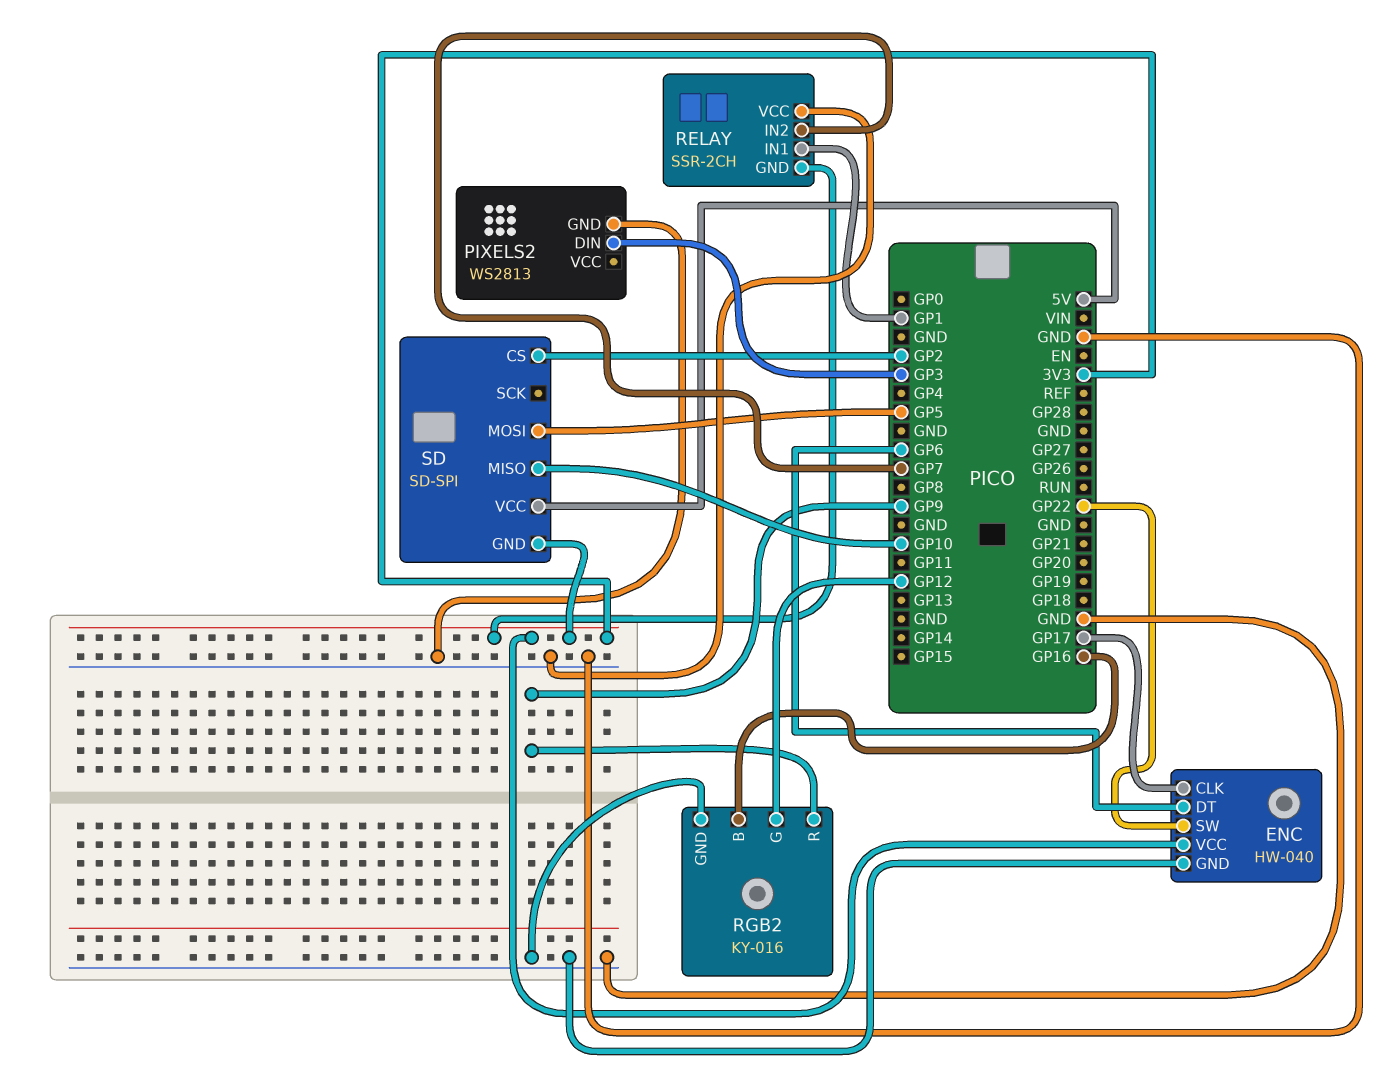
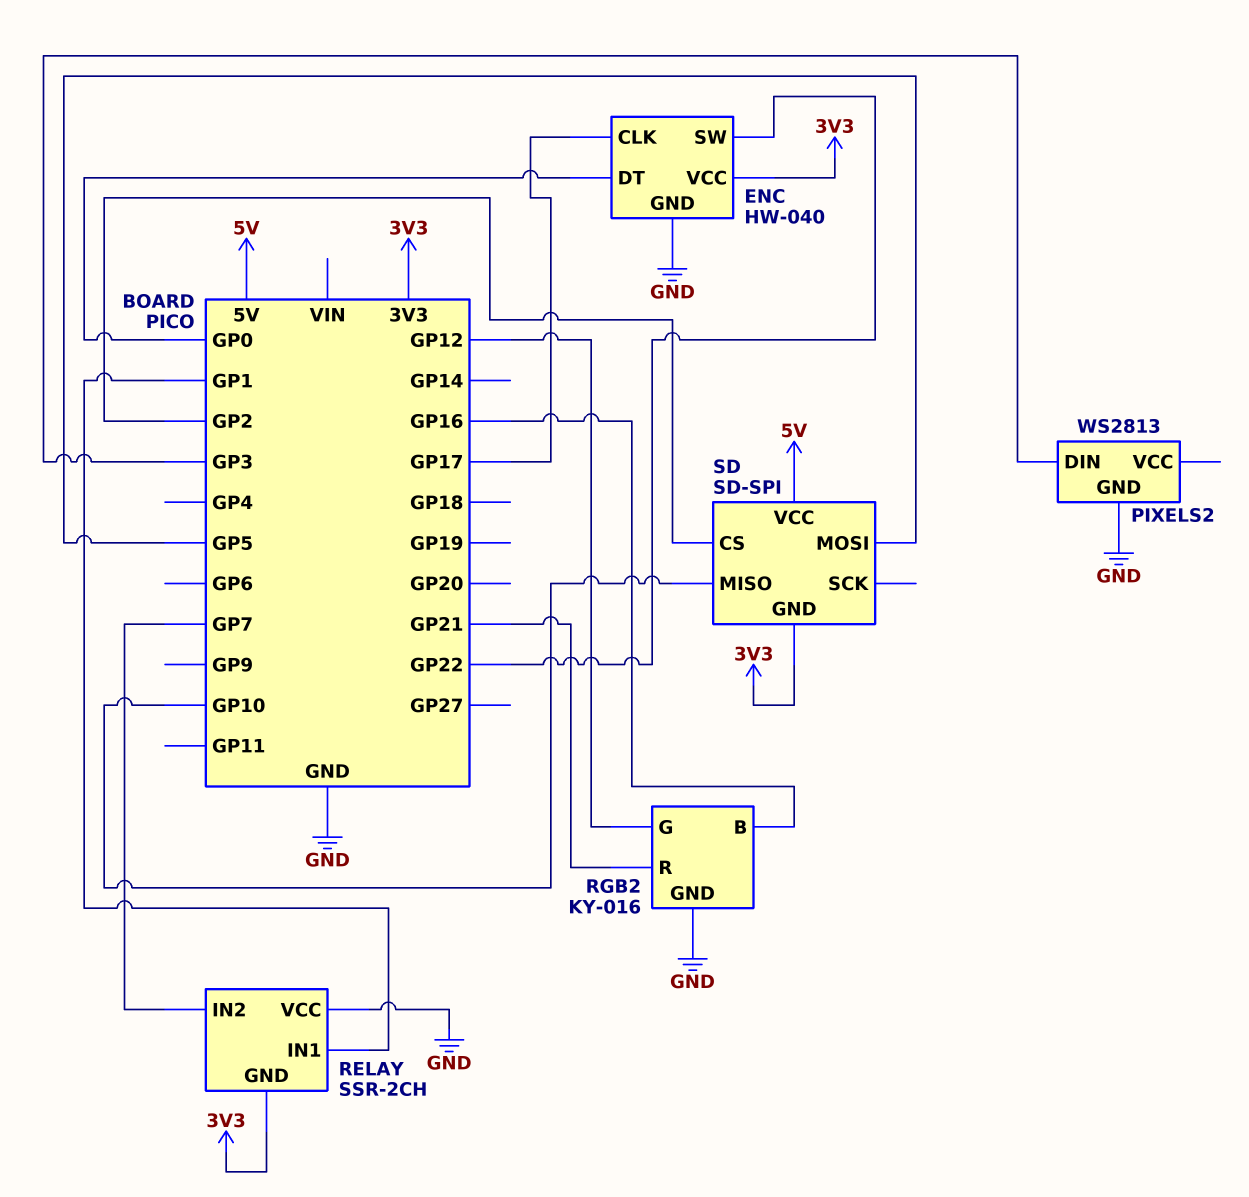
ENC pin DT: GP6 -> GP0
RGB2 pin R: GP9 -> GP21

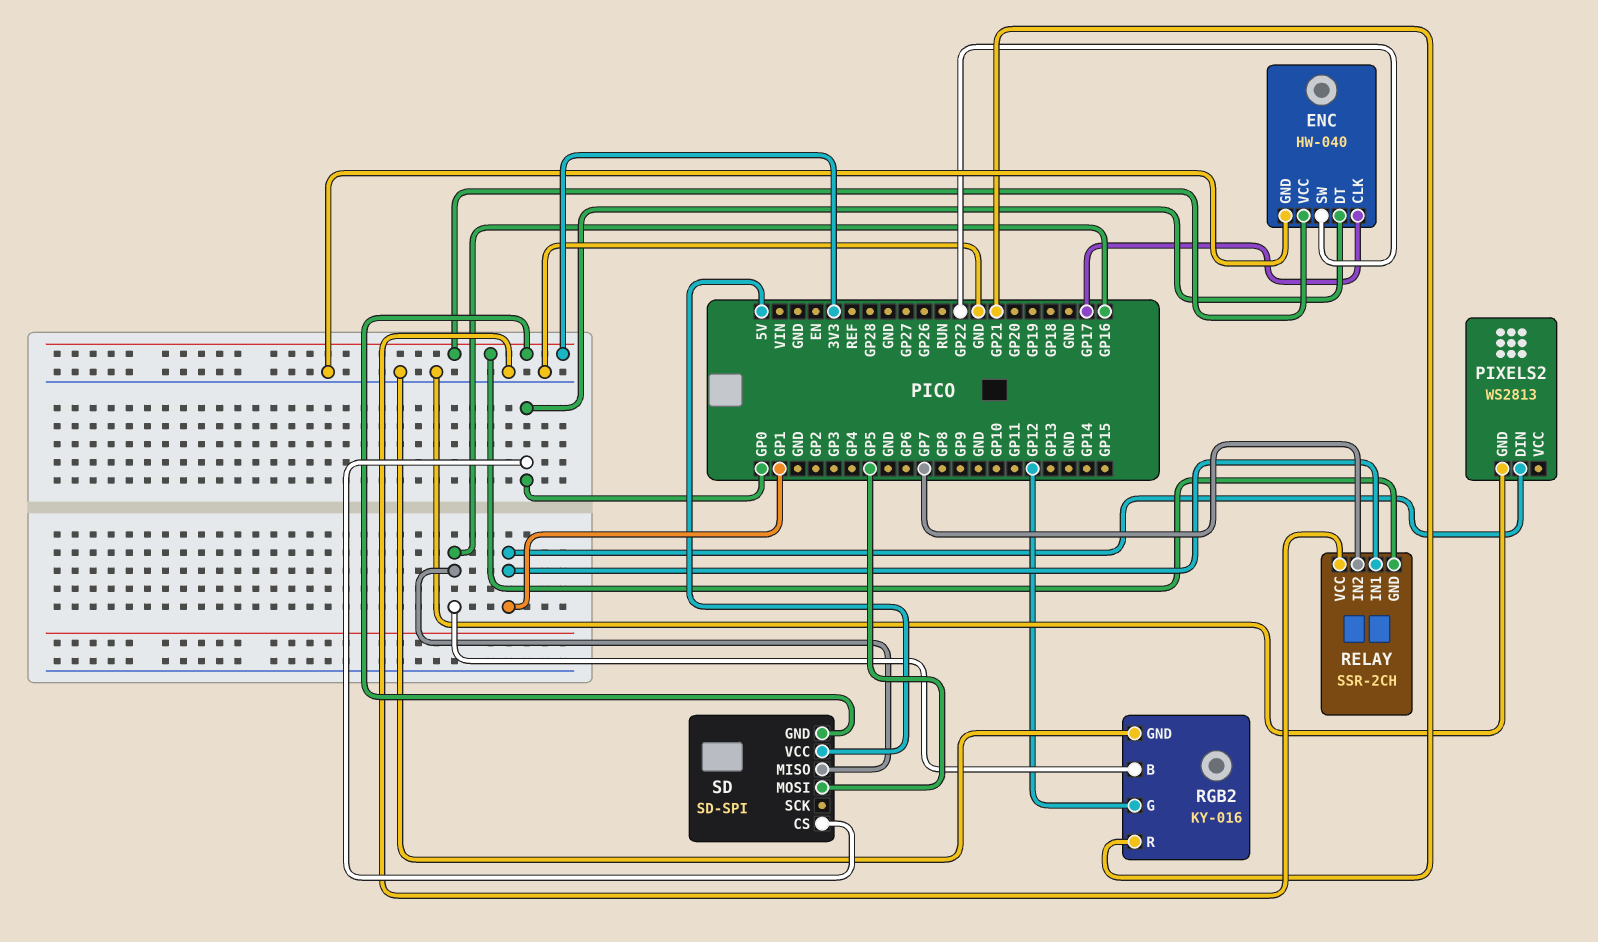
PIXELS2 pin DIN: GP3 -> GP1
SD pin CS: GP2 -> GP0
SD pin MISO: GP10 -> GP16

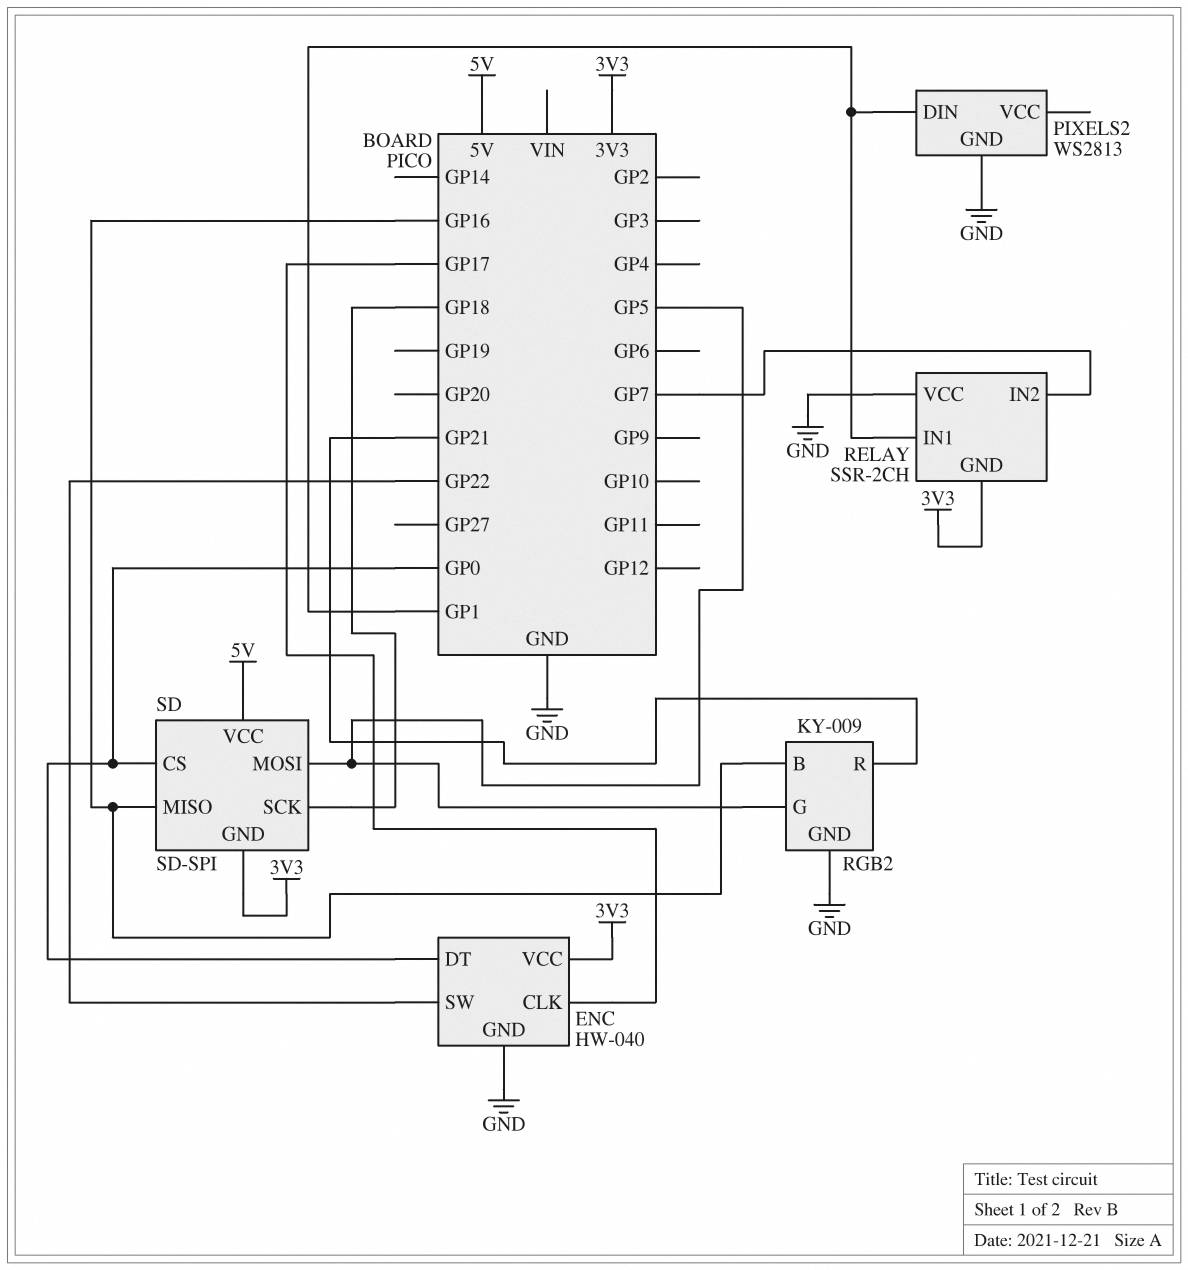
RGB2: KY-016 -> KY-009
RGB2 pin G: GP12 -> GP5
SD pin SCK: none -> GP18

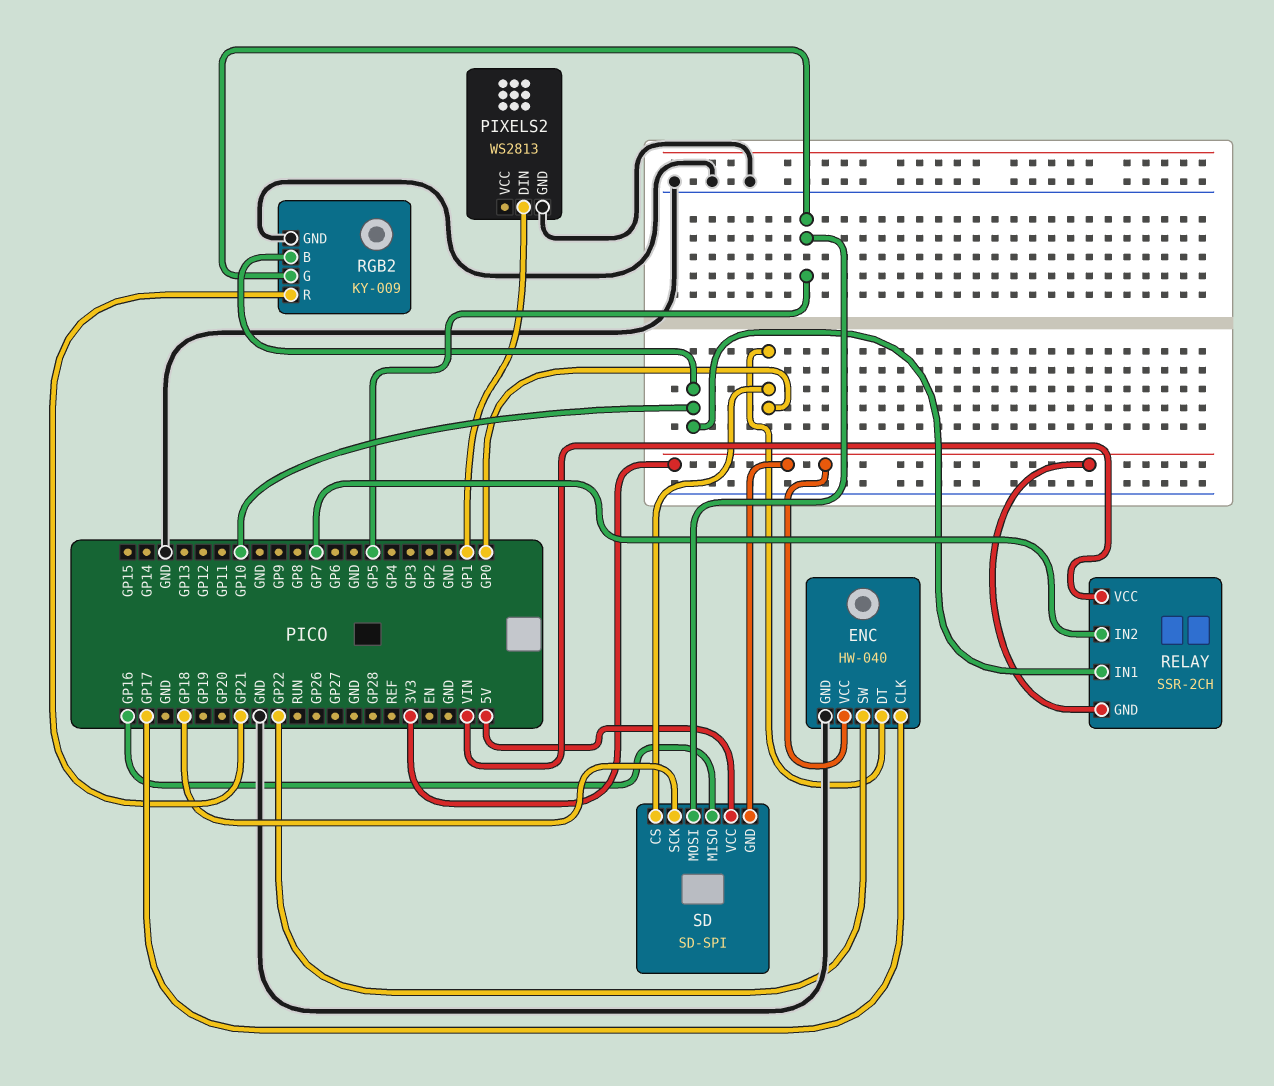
RELAY pin IN1: GP1 -> GP10
RELAY pin VCC: GND -> VIN
RGB2 pin B: GP16 -> GP10

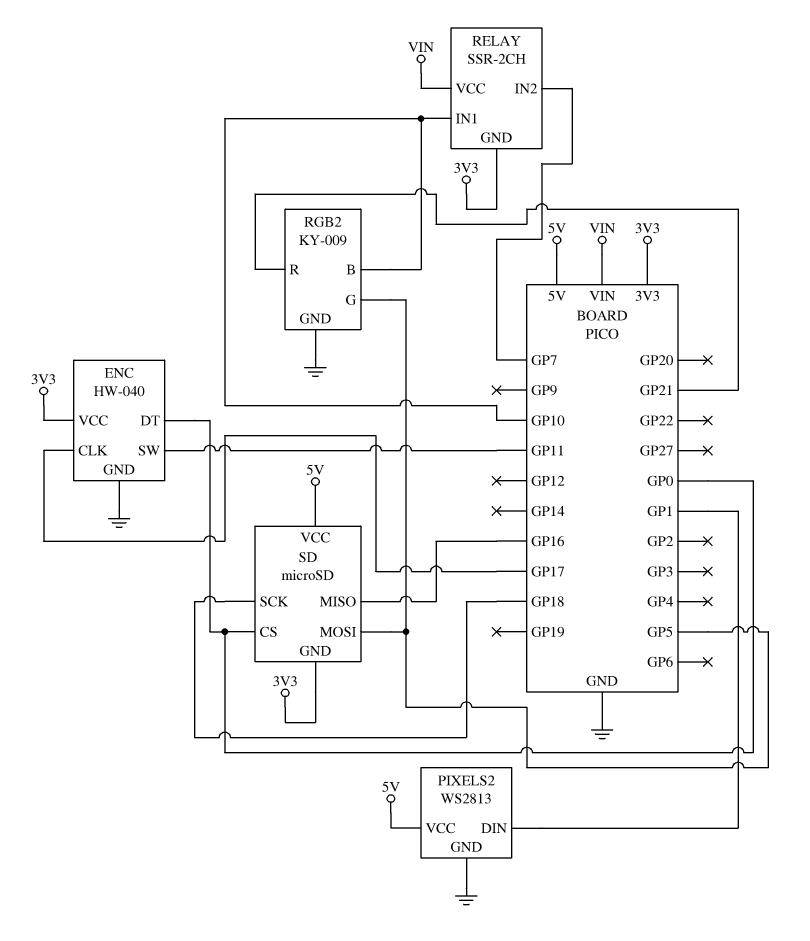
ENC pin SW: GP22 -> GP11
PIXELS2 pin VCC: none -> 5V
SD: SD-SPI -> microSD

